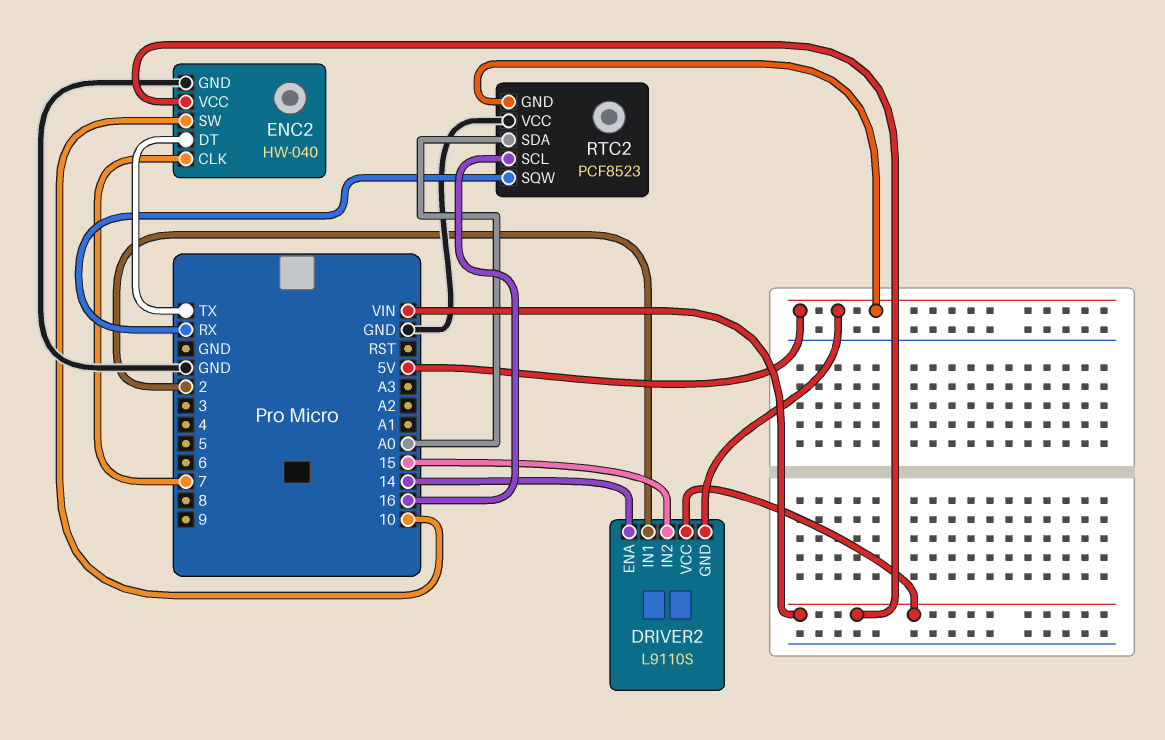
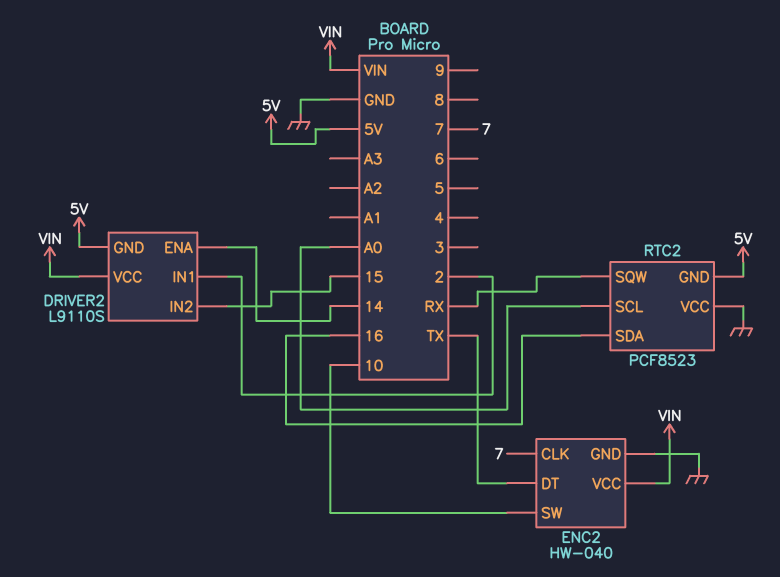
RTC2 pin SCL: 16 -> A0
RTC2 pin SDA: A0 -> 16

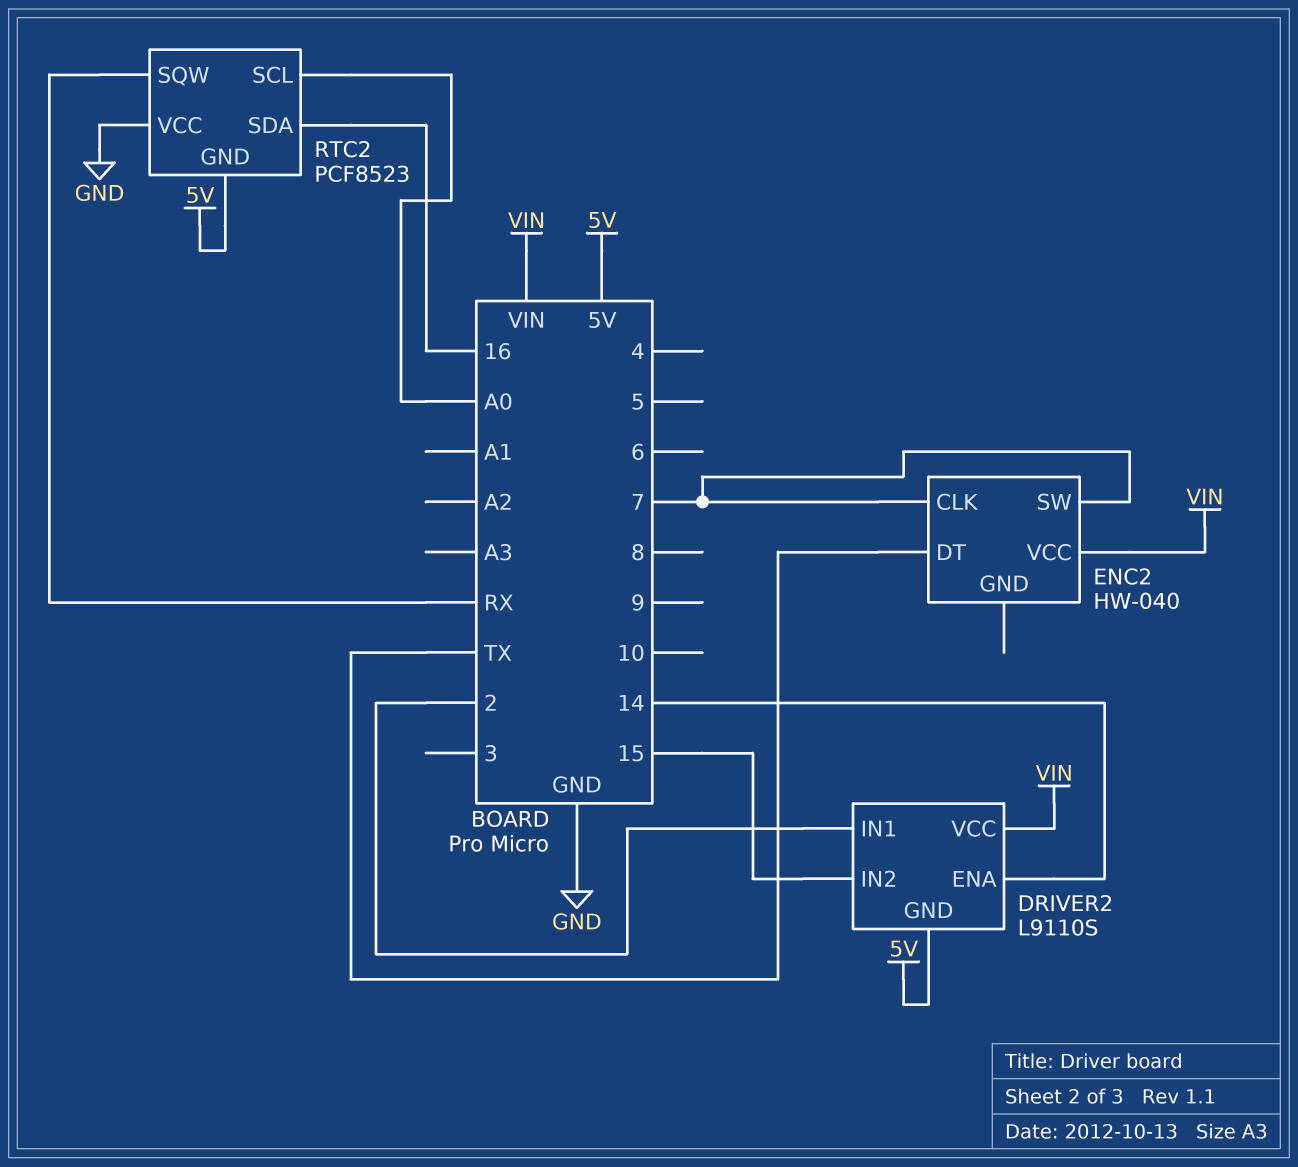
ENC2 pin GND: GND -> none
ENC2 pin SW: 10 -> 7

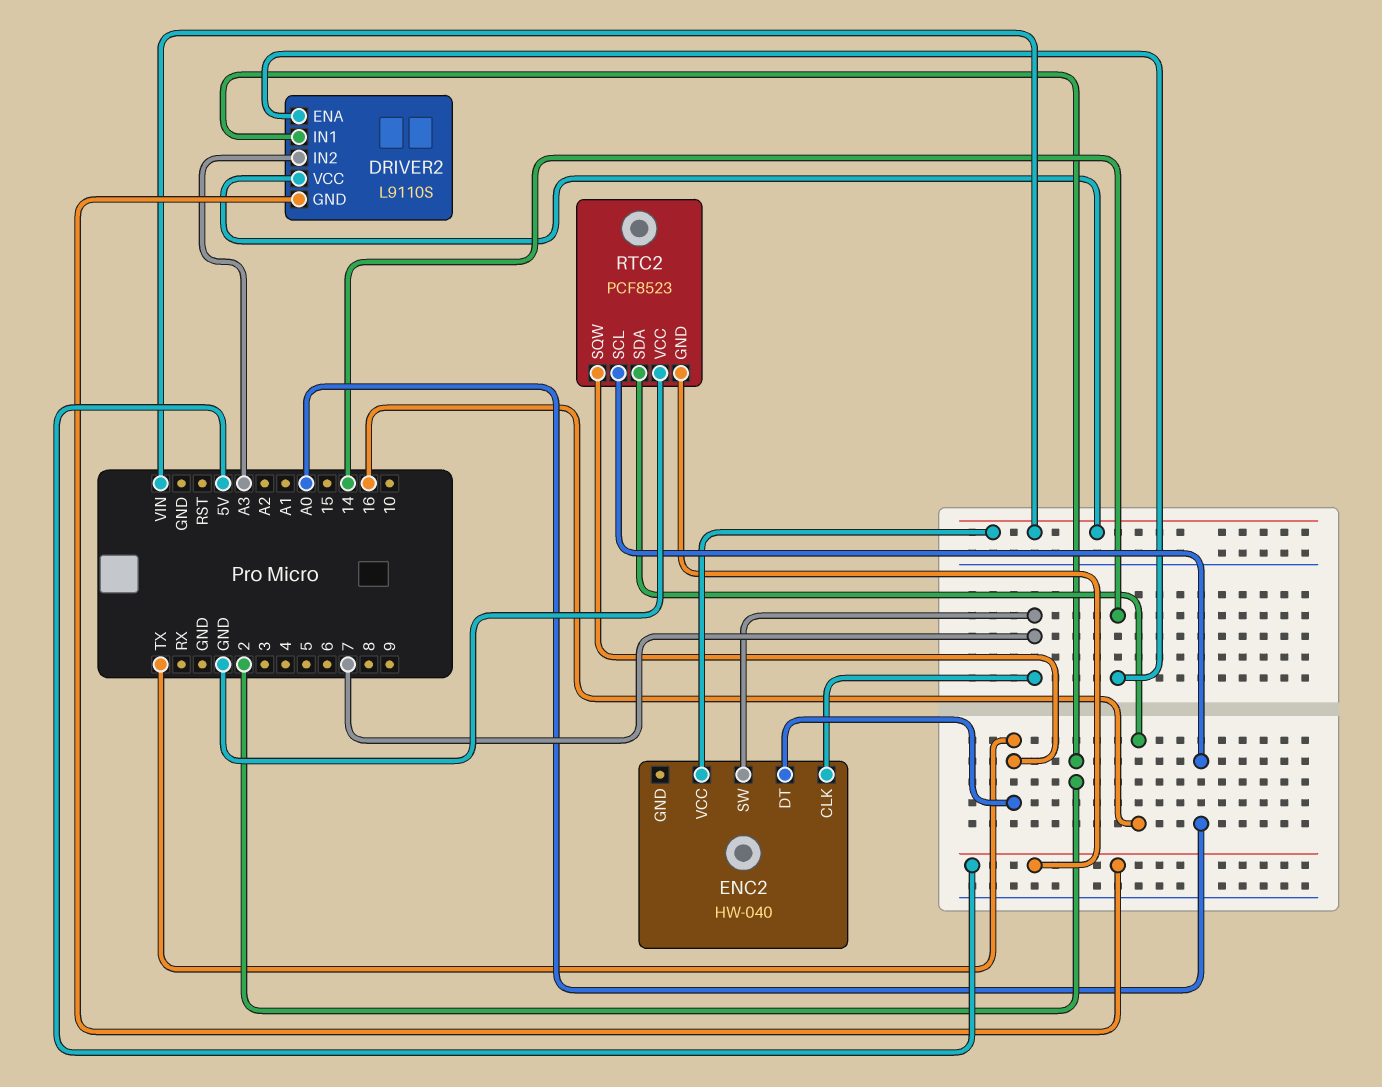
DRIVER2 pin IN2: 15 -> A3
RTC2 pin SQW: RX -> TX

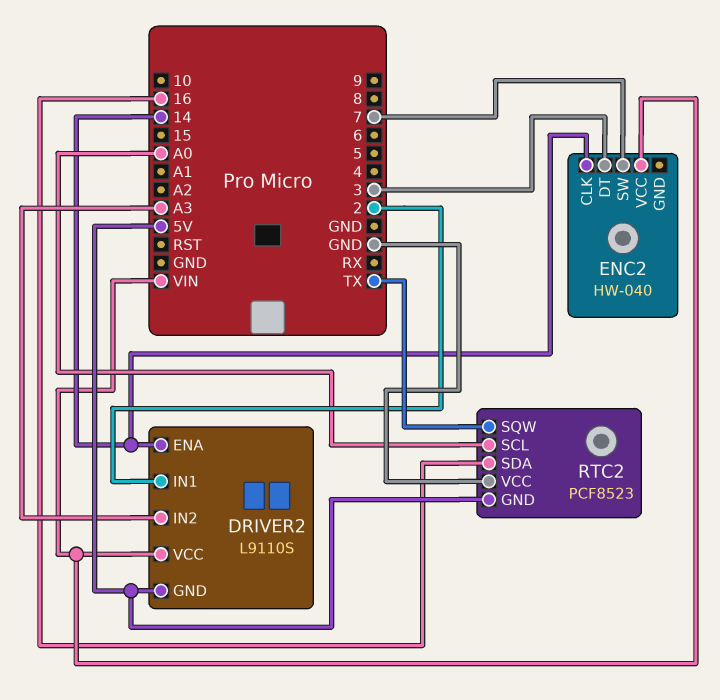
ENC2 pin CLK: 7 -> 14
ENC2 pin DT: TX -> 3

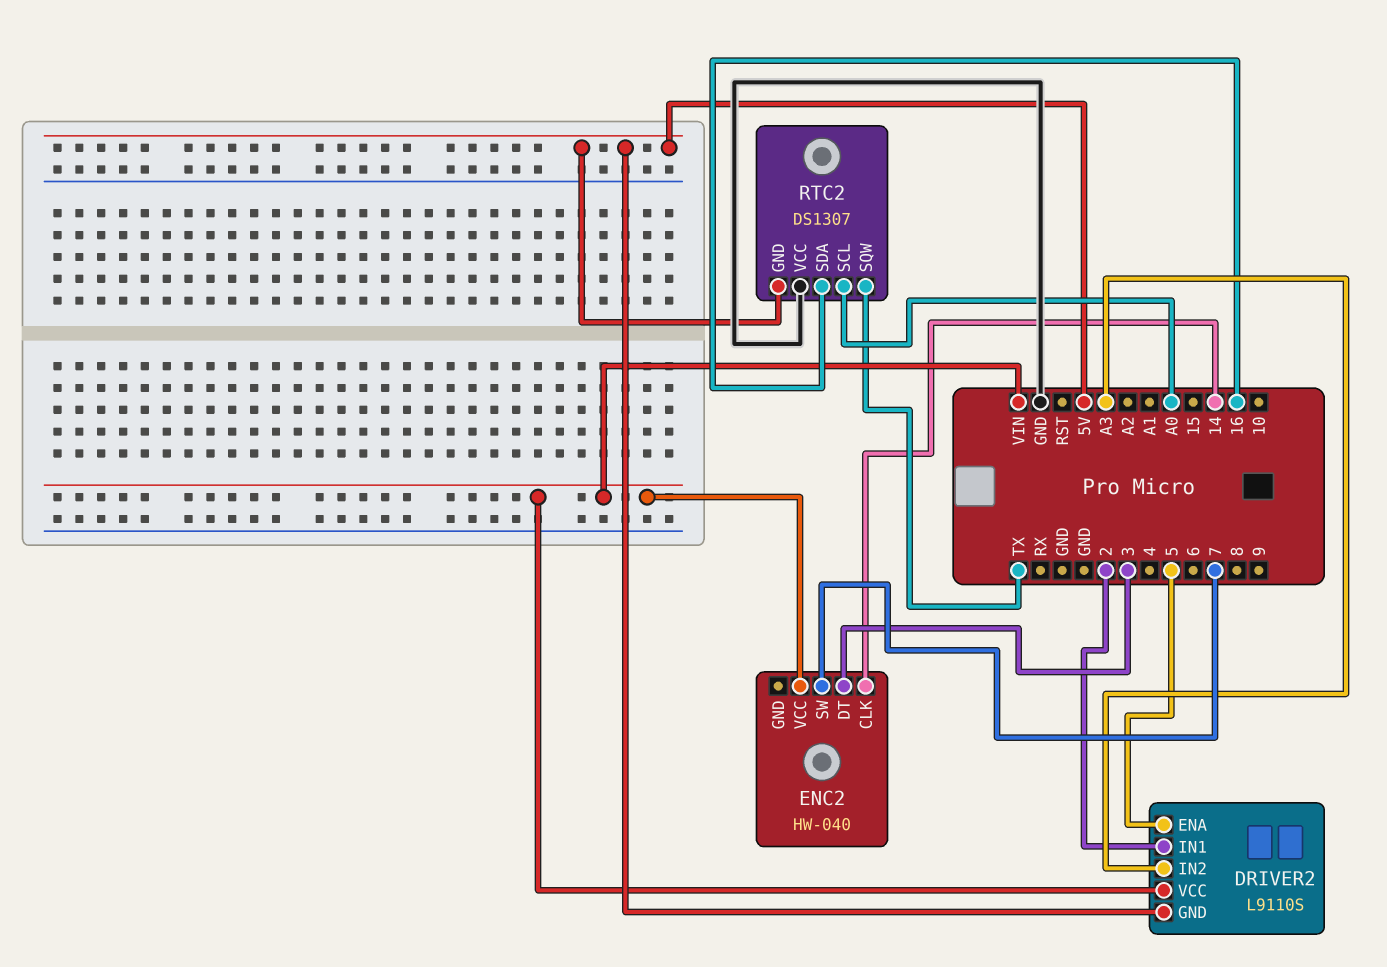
DRIVER2 pin ENA: 14 -> 5
RTC2: PCF8523 -> DS1307

